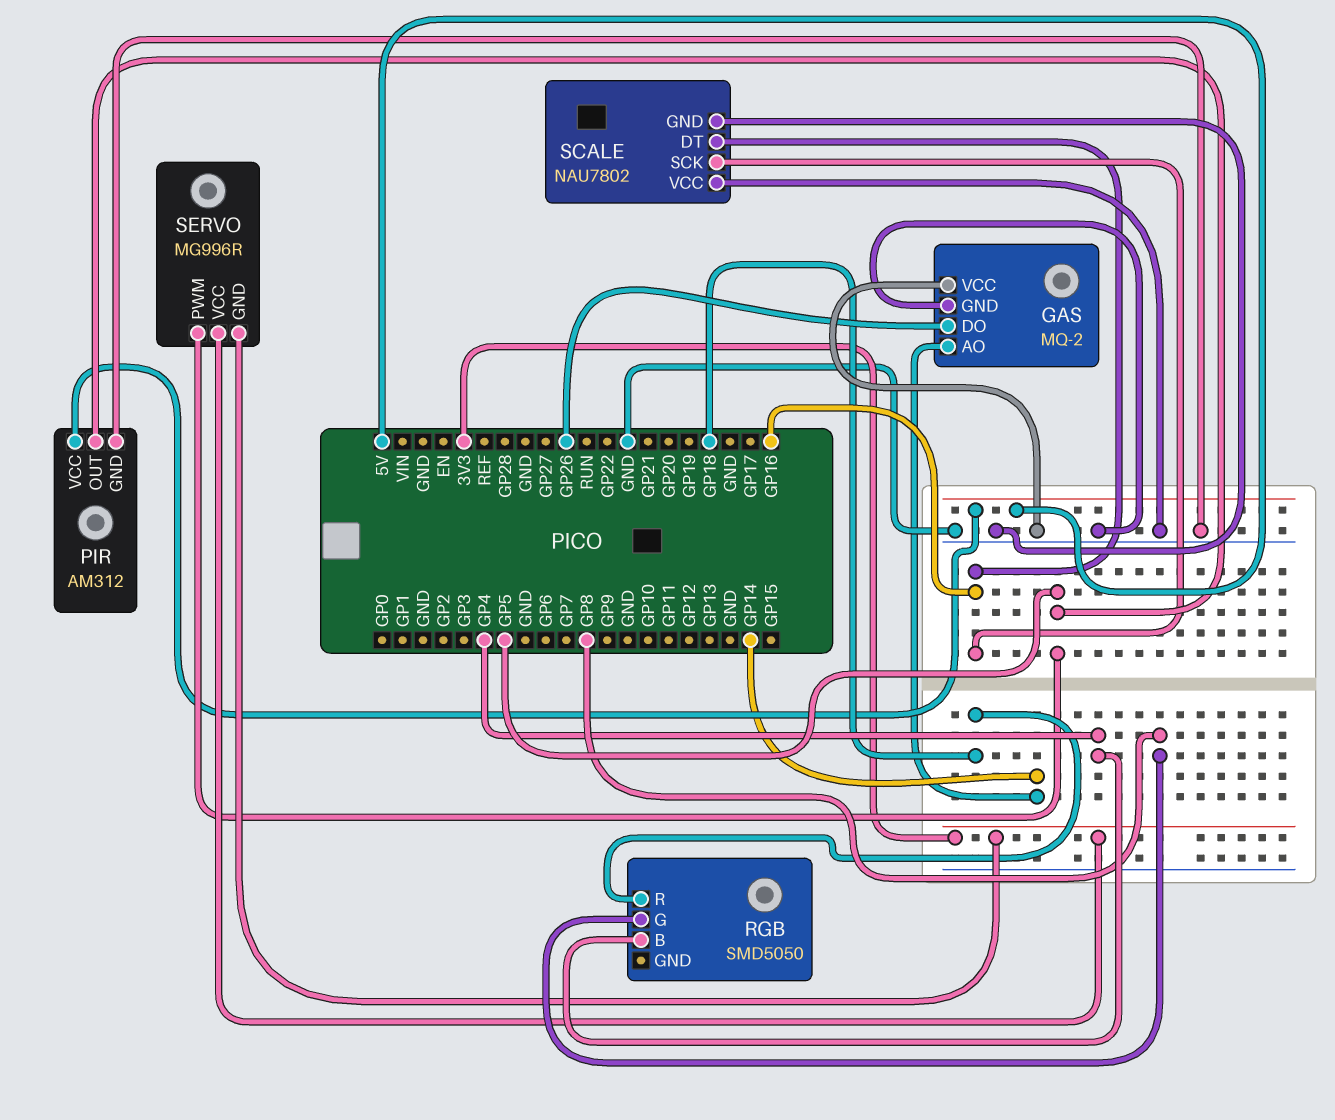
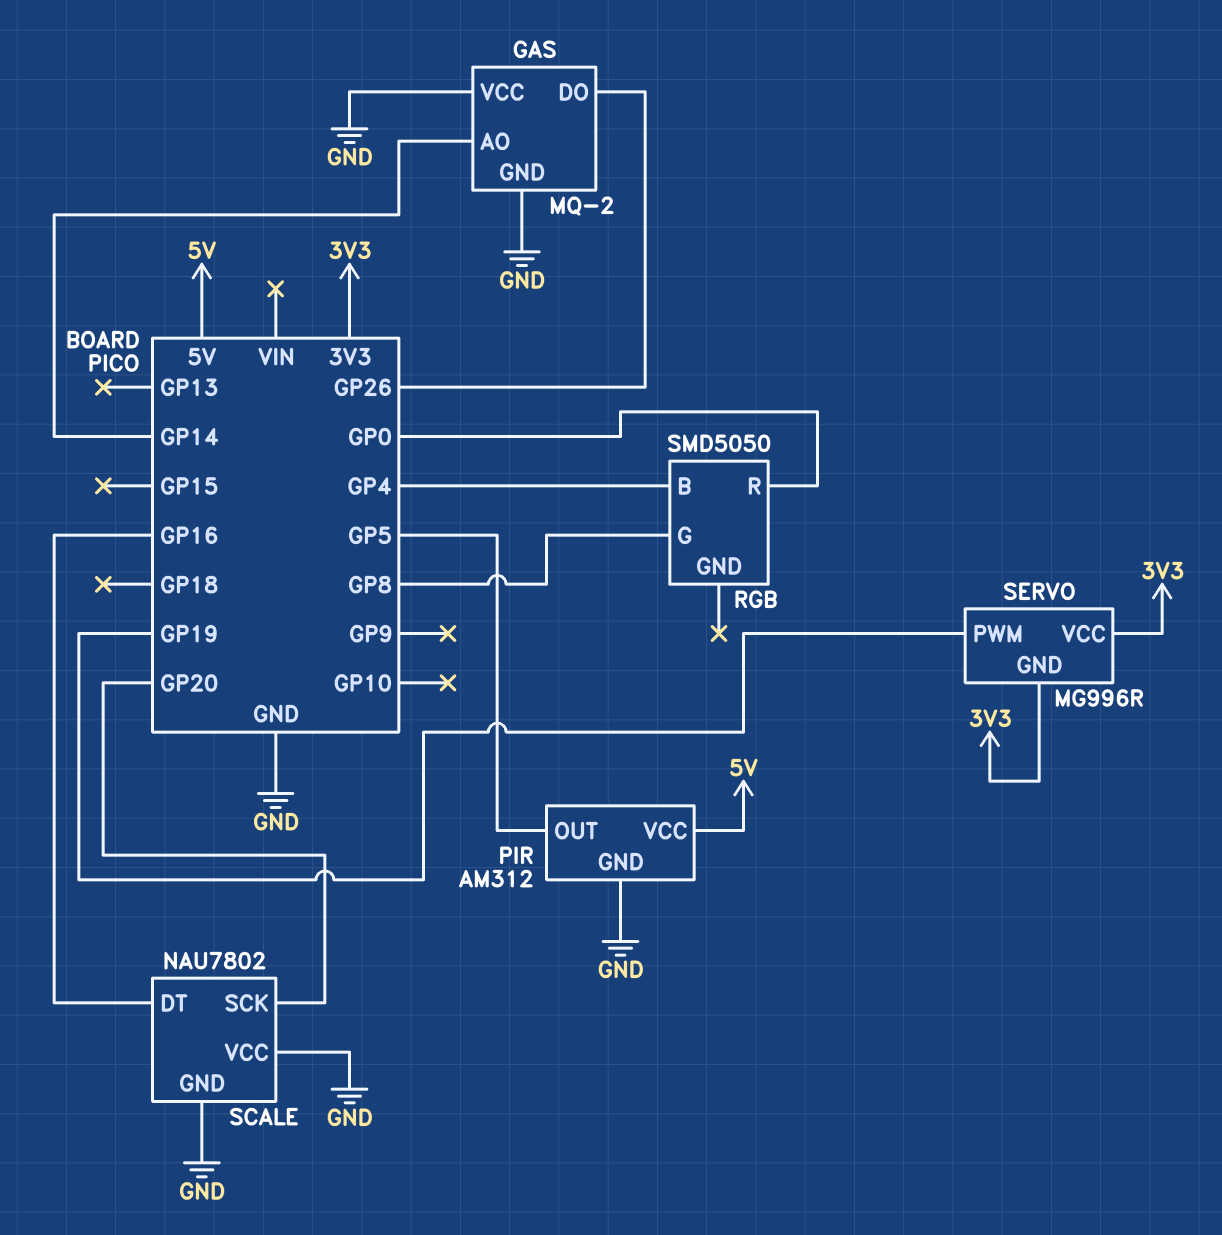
RGB pin R: GP18 -> GP0
SCALE pin SCK: GP16 -> GP20
SERVO pin PWM: GP5 -> GP19

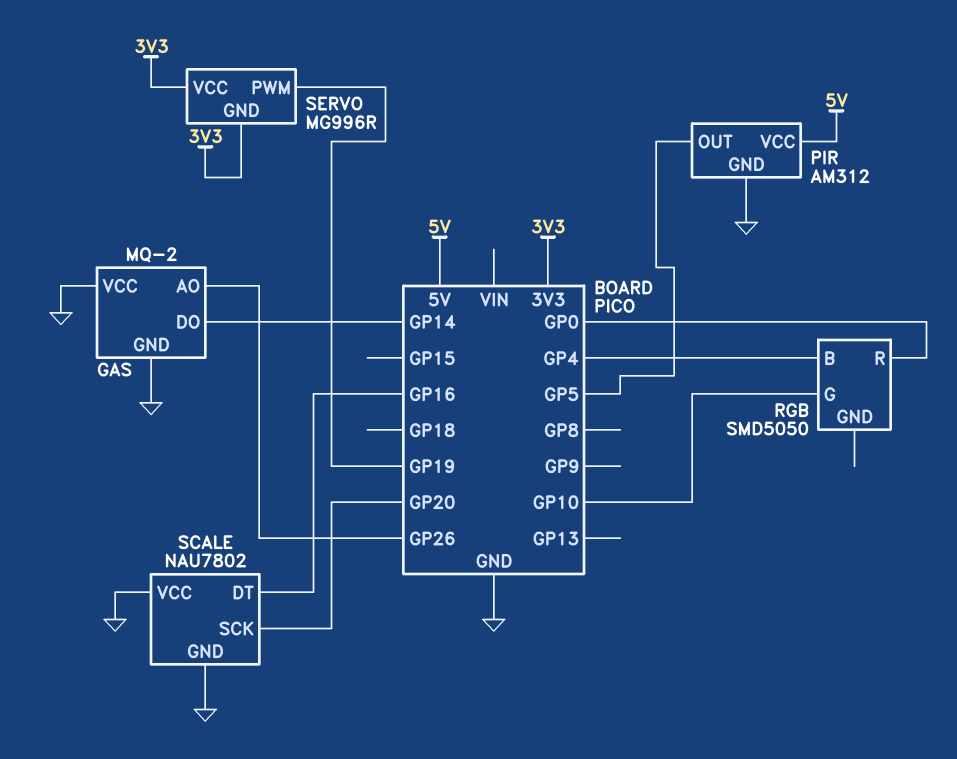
GAS pin AO: GP14 -> GP26
GAS pin DO: GP26 -> GP14
RGB pin G: GP8 -> GP10

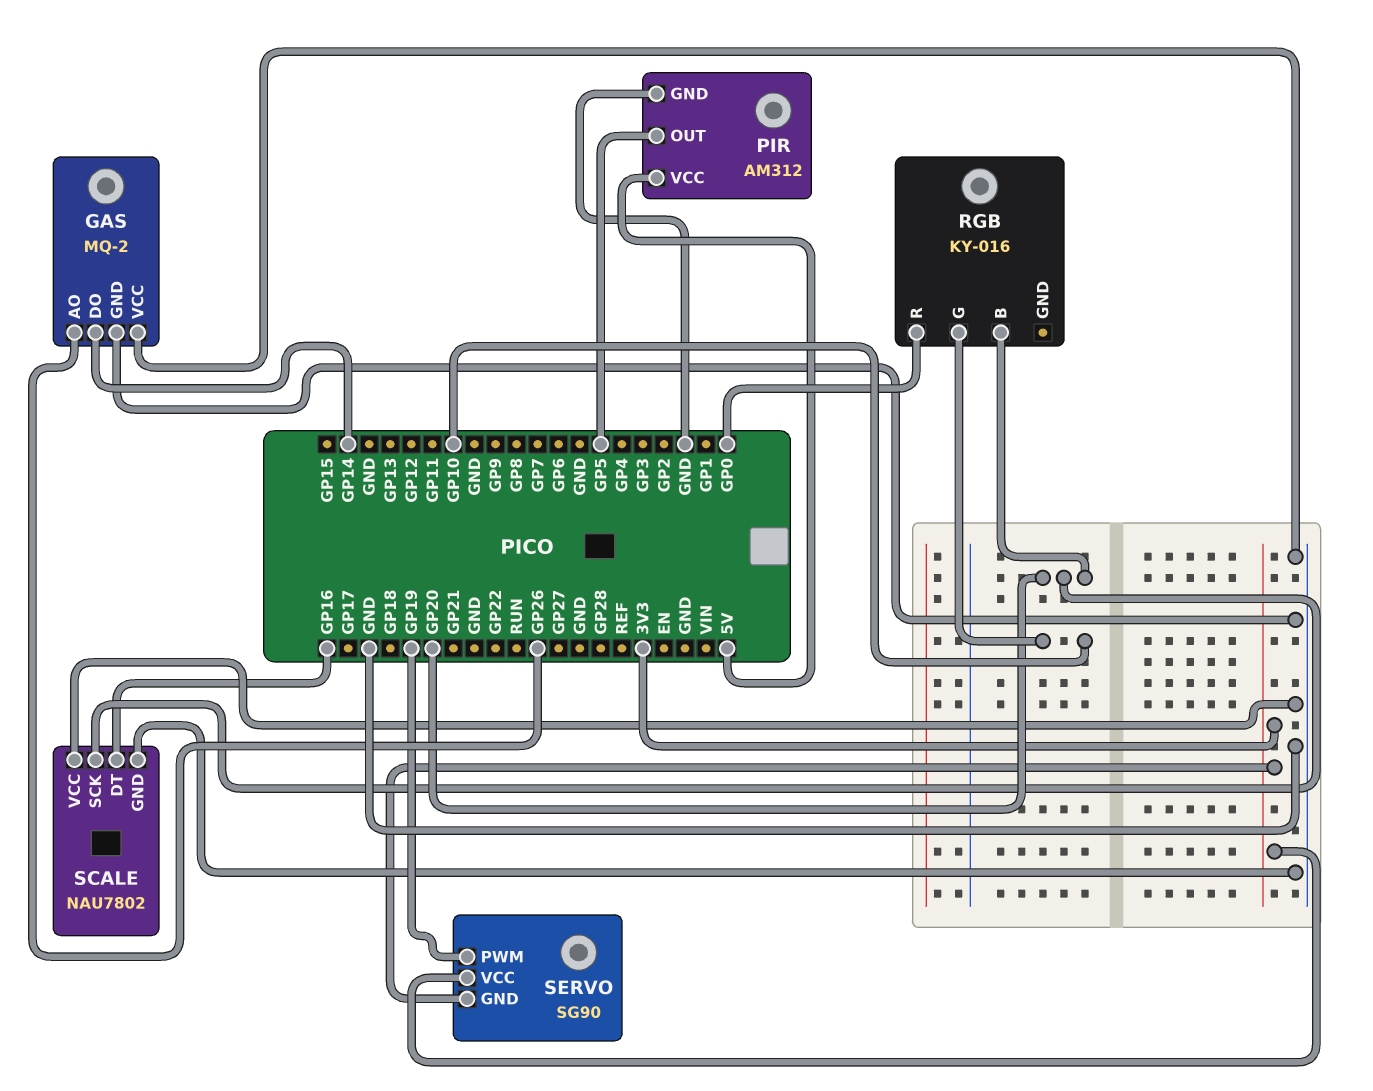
RGB: SMD5050 -> KY-016
RGB pin B: GP4 -> GP20
SERVO: MG996R -> SG90

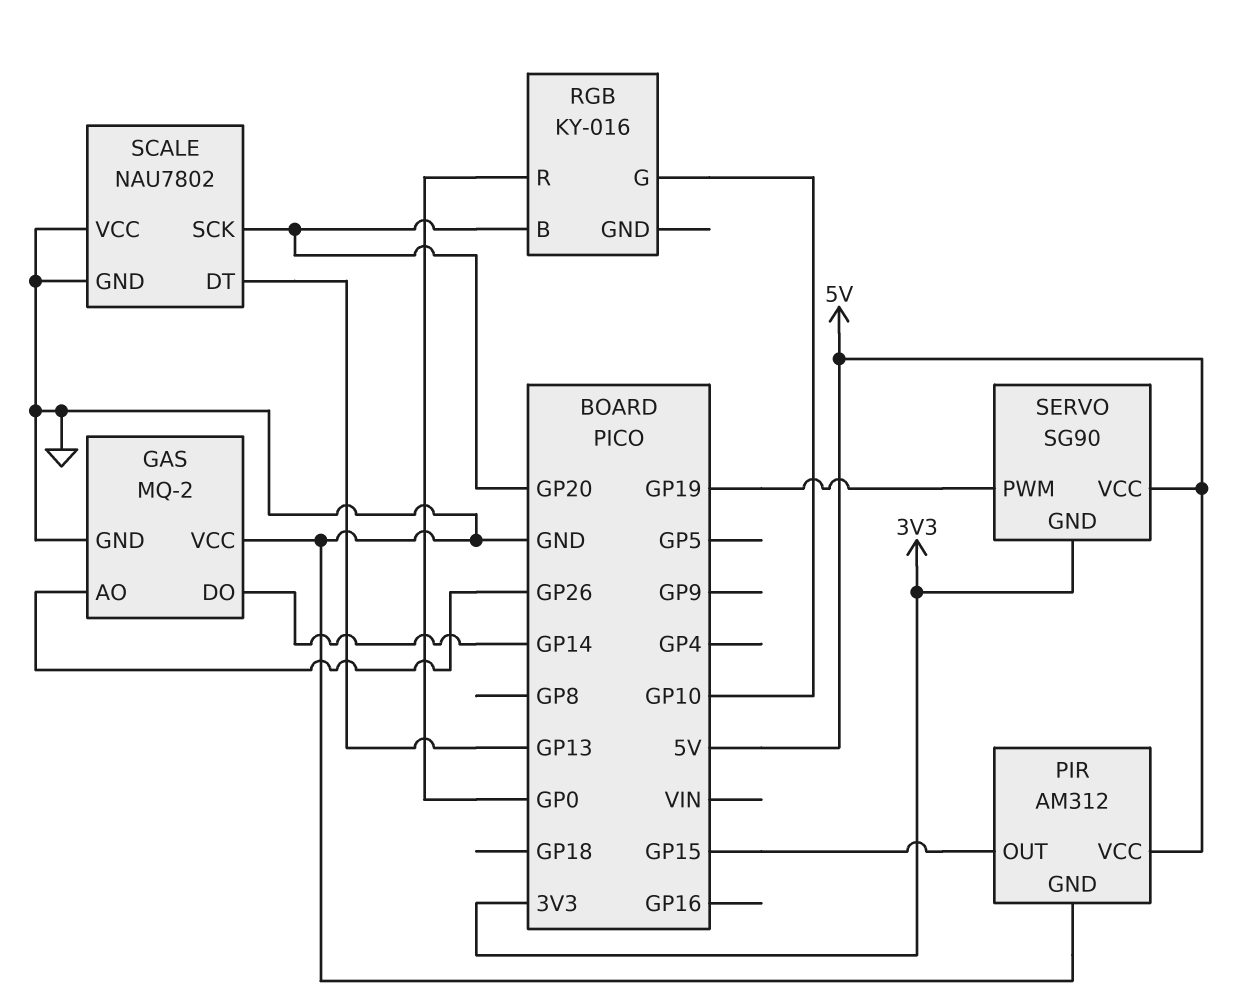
PIR pin OUT: GP5 -> GP15
SCALE pin DT: GP16 -> GP13
SERVO pin VCC: 3V3 -> 5V

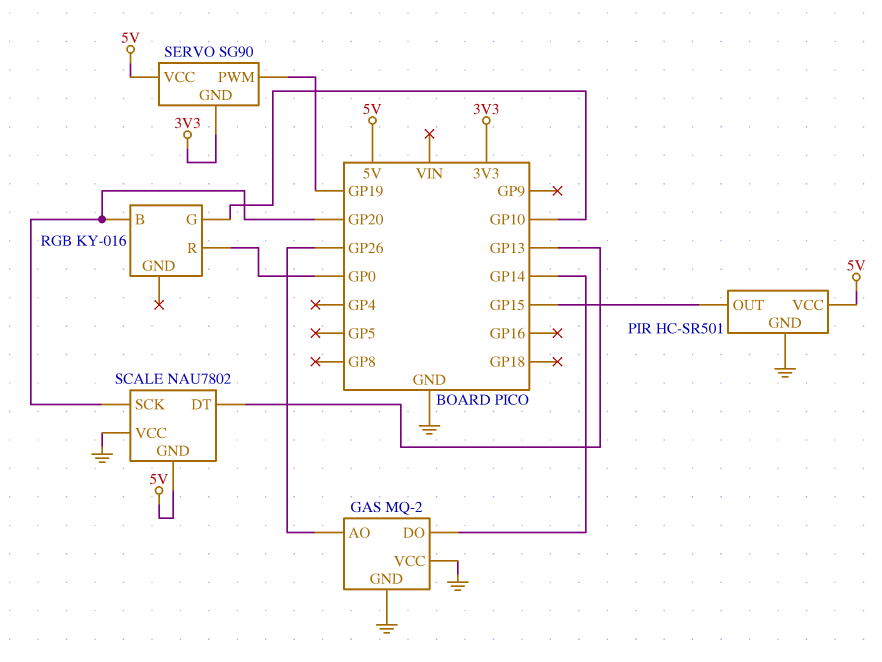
PIR: AM312 -> HC-SR501
SCALE pin GND: GND -> 5V

